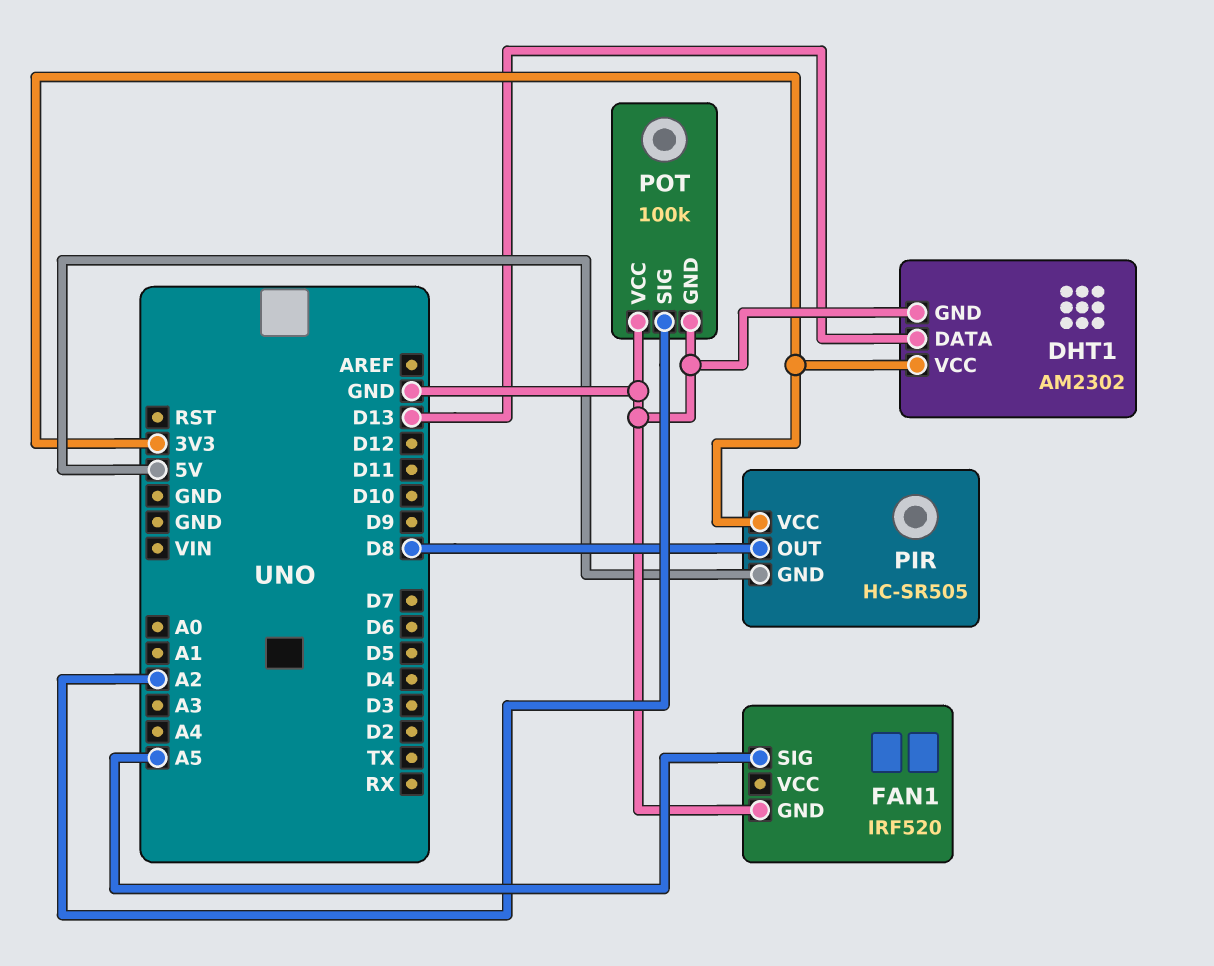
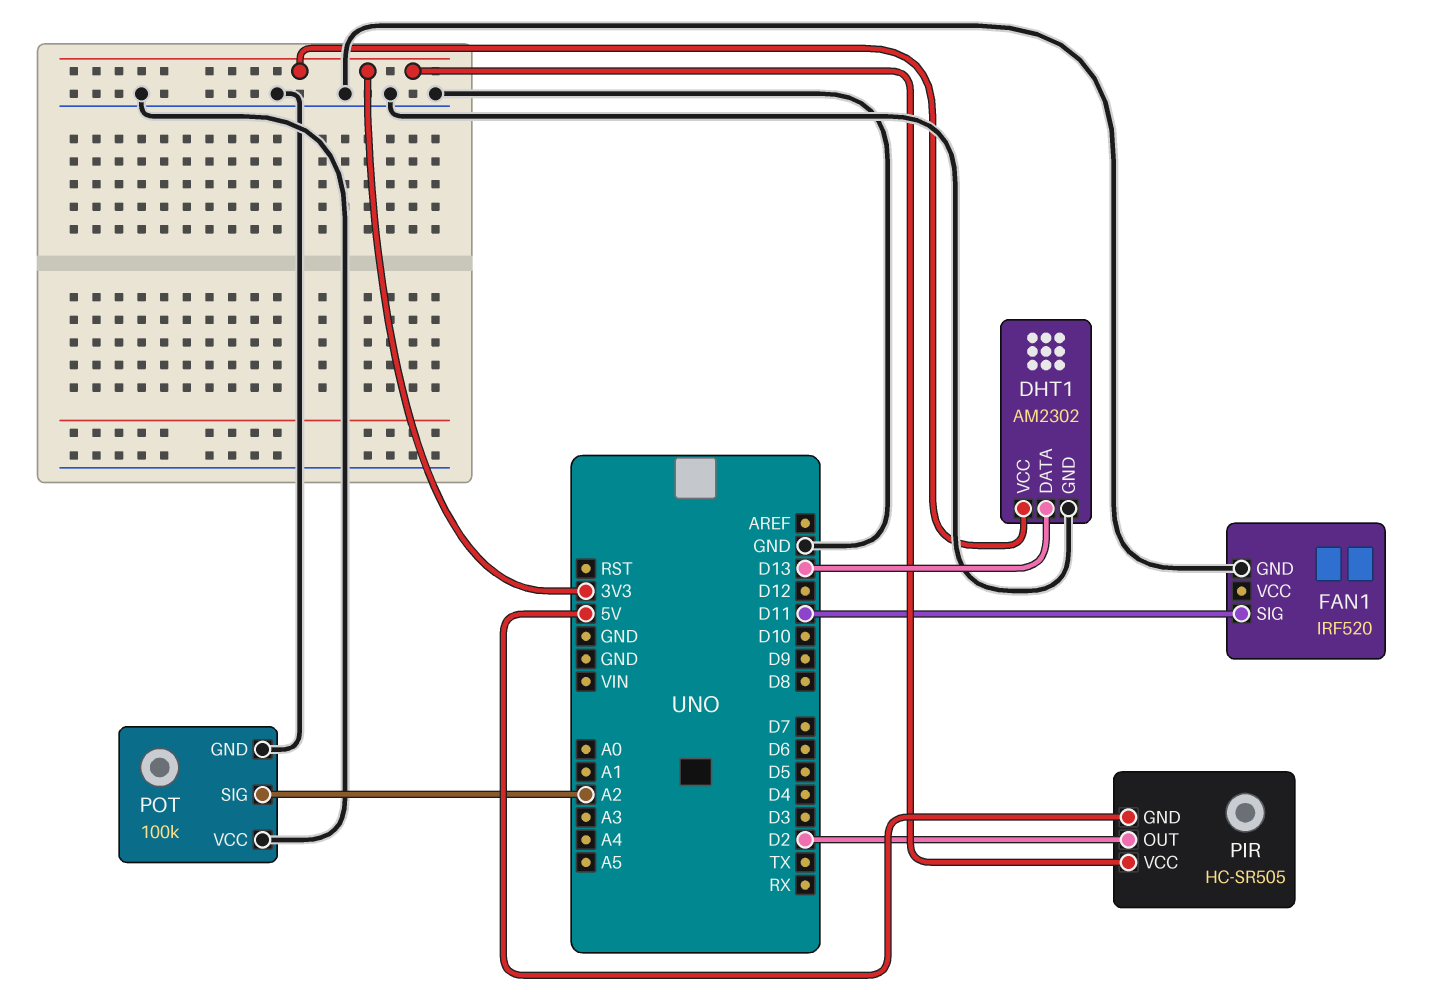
FAN1 pin SIG: A5 -> D11
PIR pin OUT: D8 -> D2

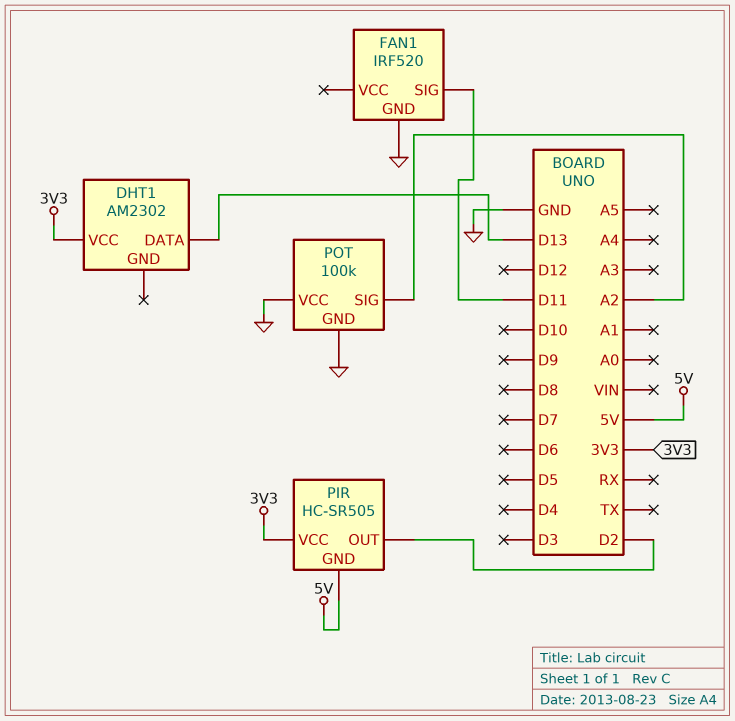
DHT1 pin GND: GND -> none

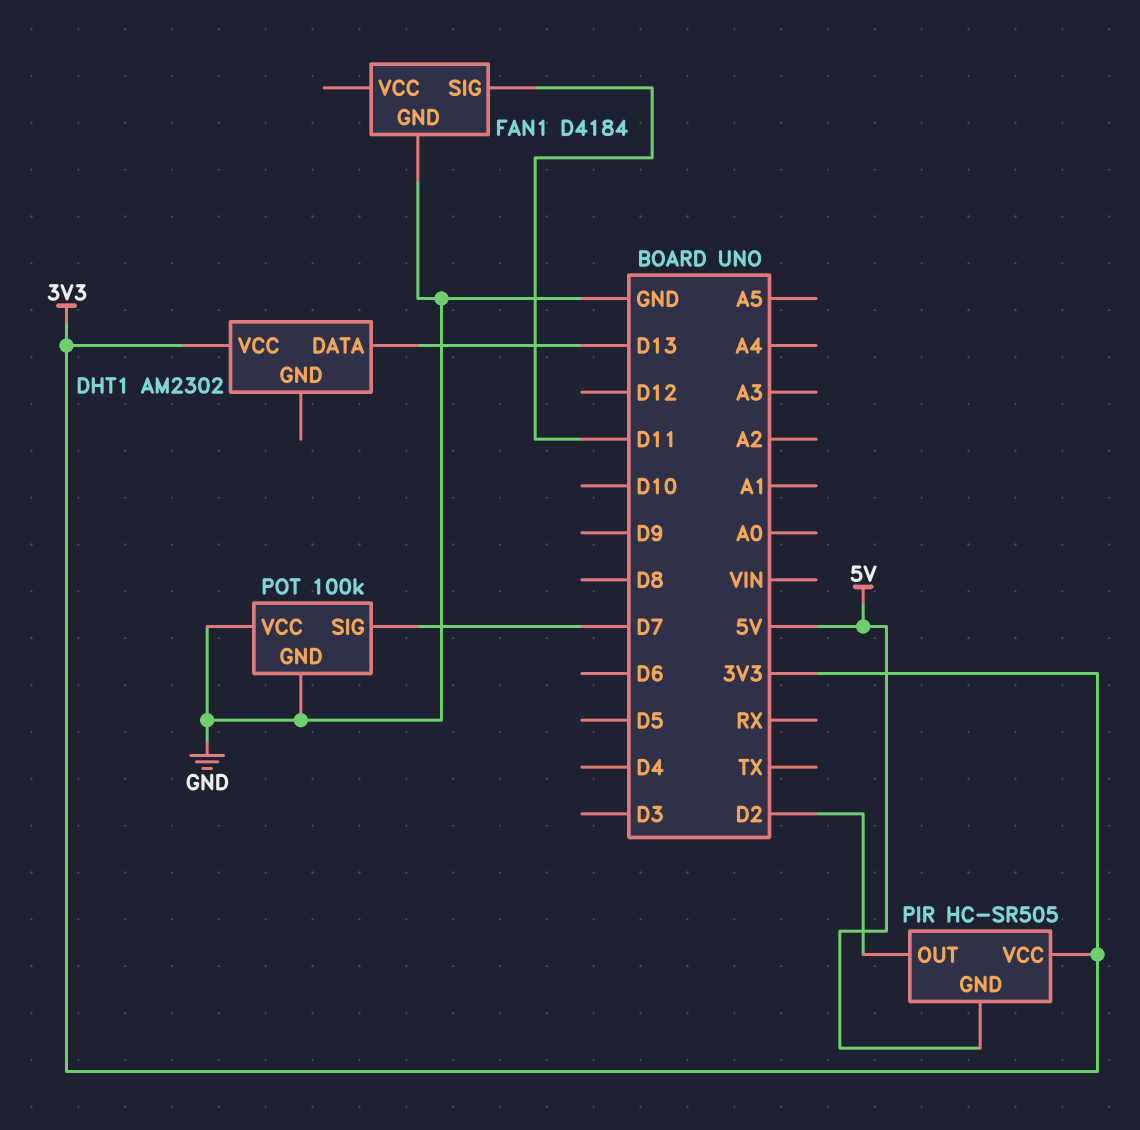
FAN1: IRF520 -> D4184
POT pin SIG: A2 -> D7

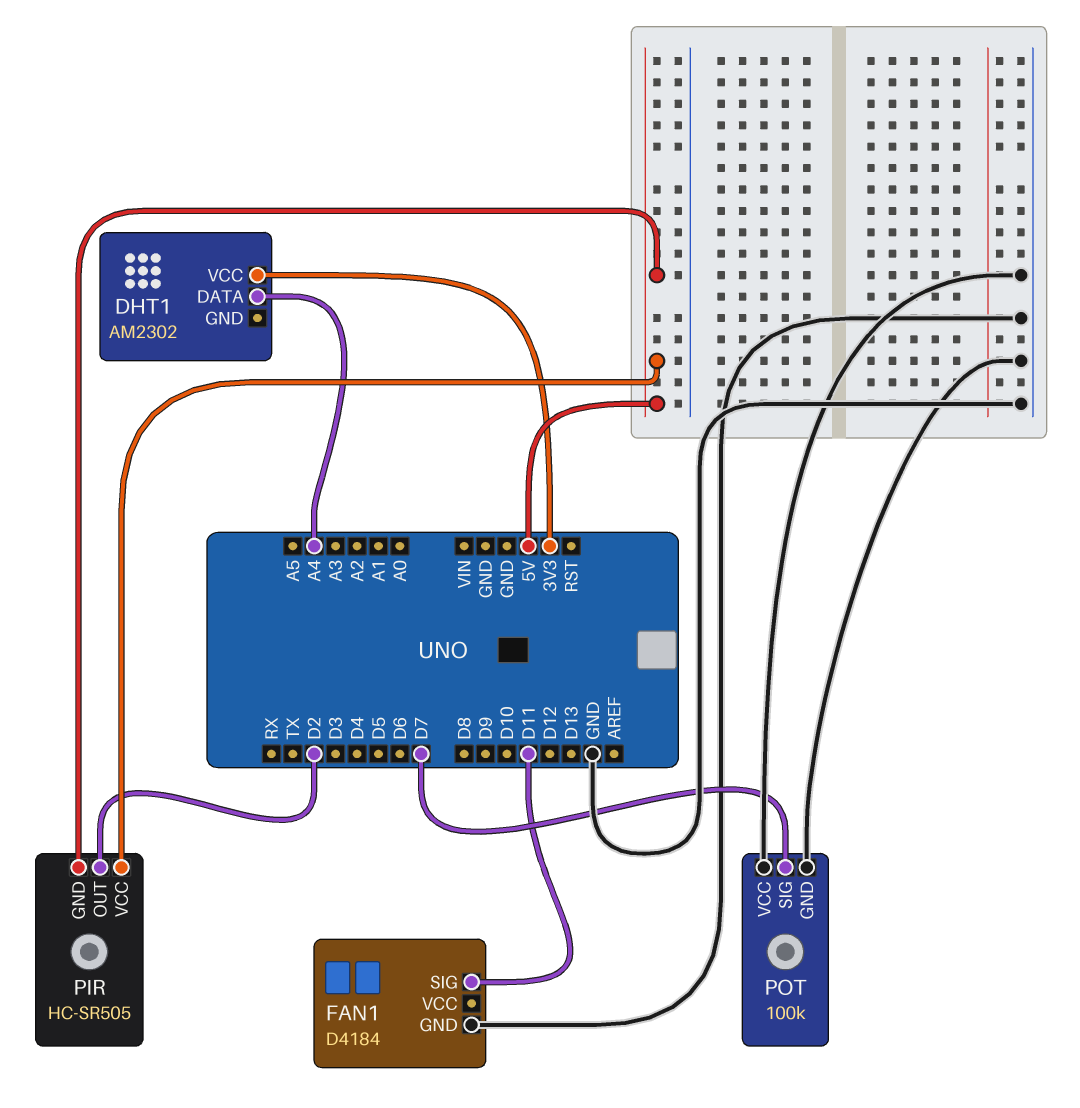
DHT1 pin DATA: D13 -> A4
PIR pin VCC: 3V3 -> 5V

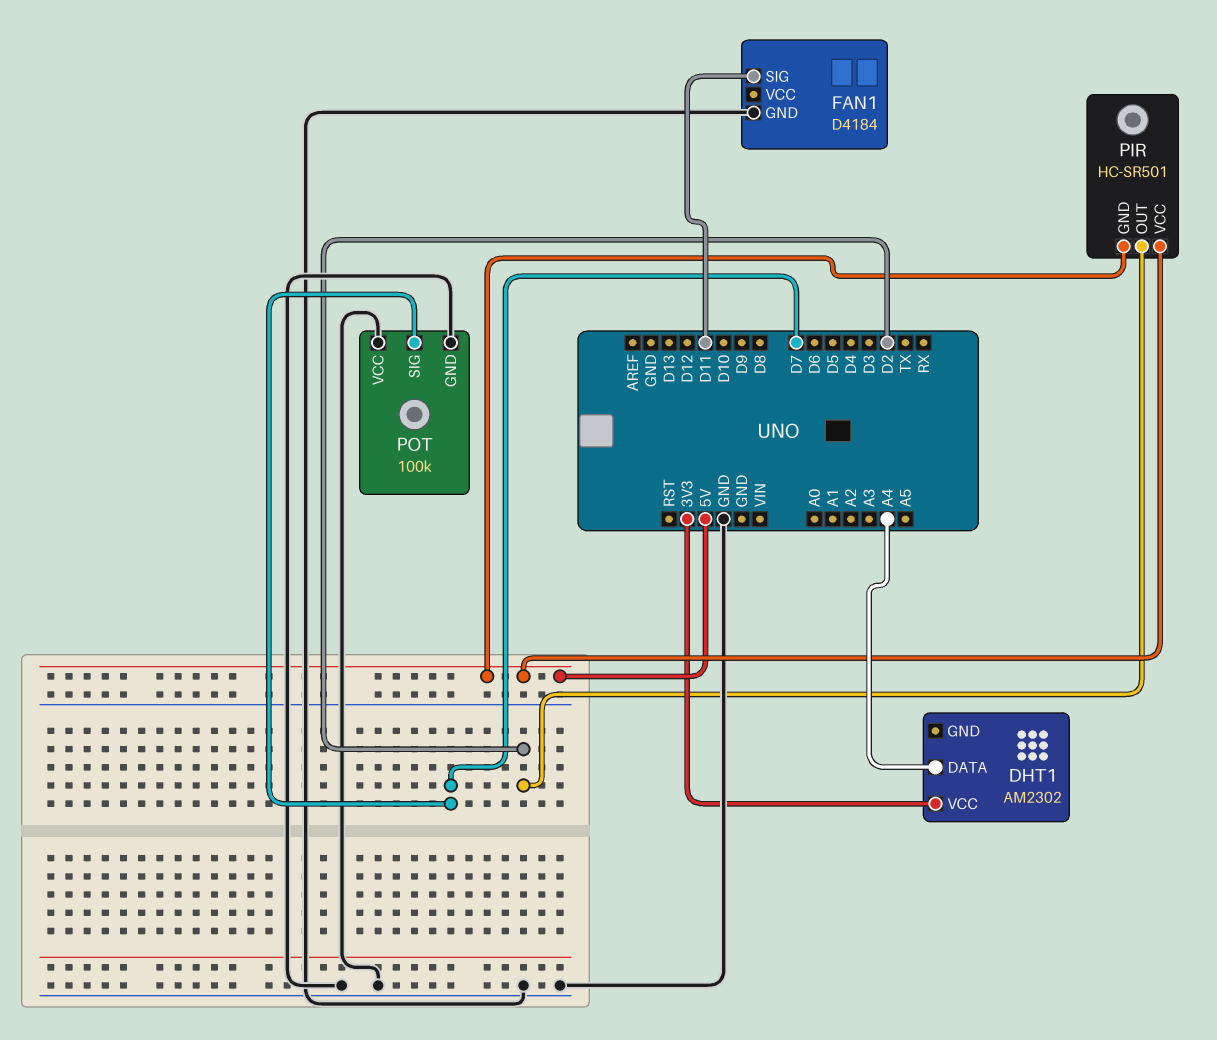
PIR: HC-SR505 -> HC-SR501

